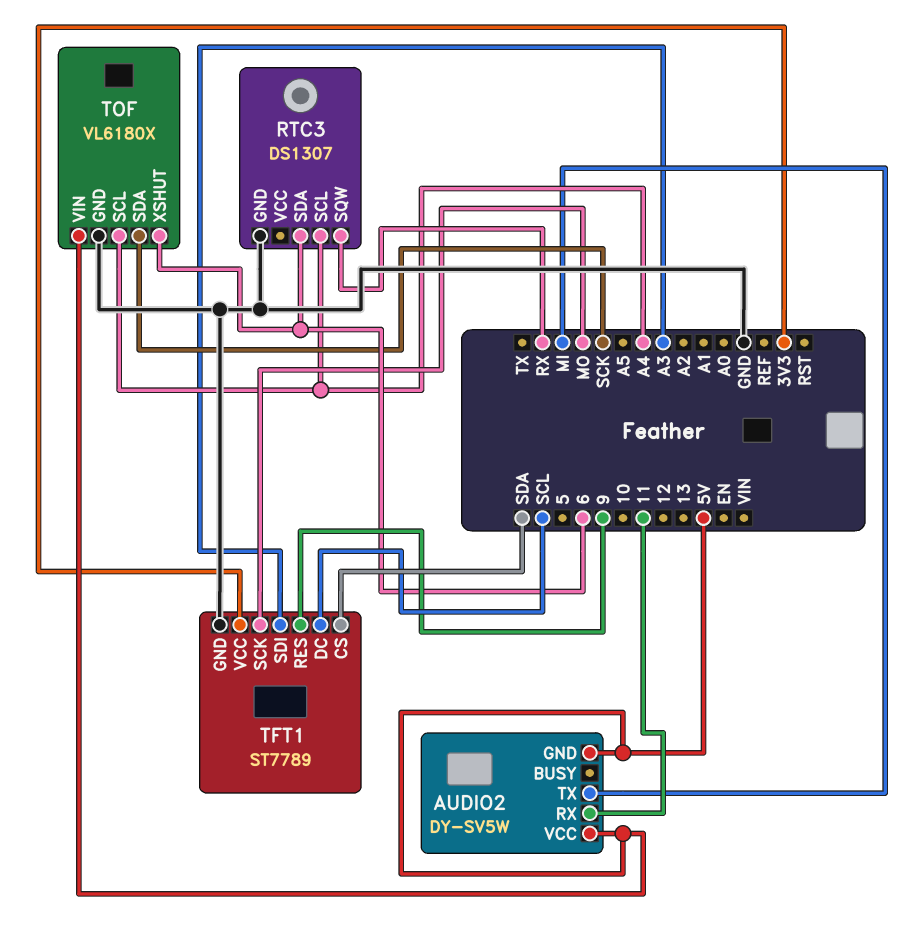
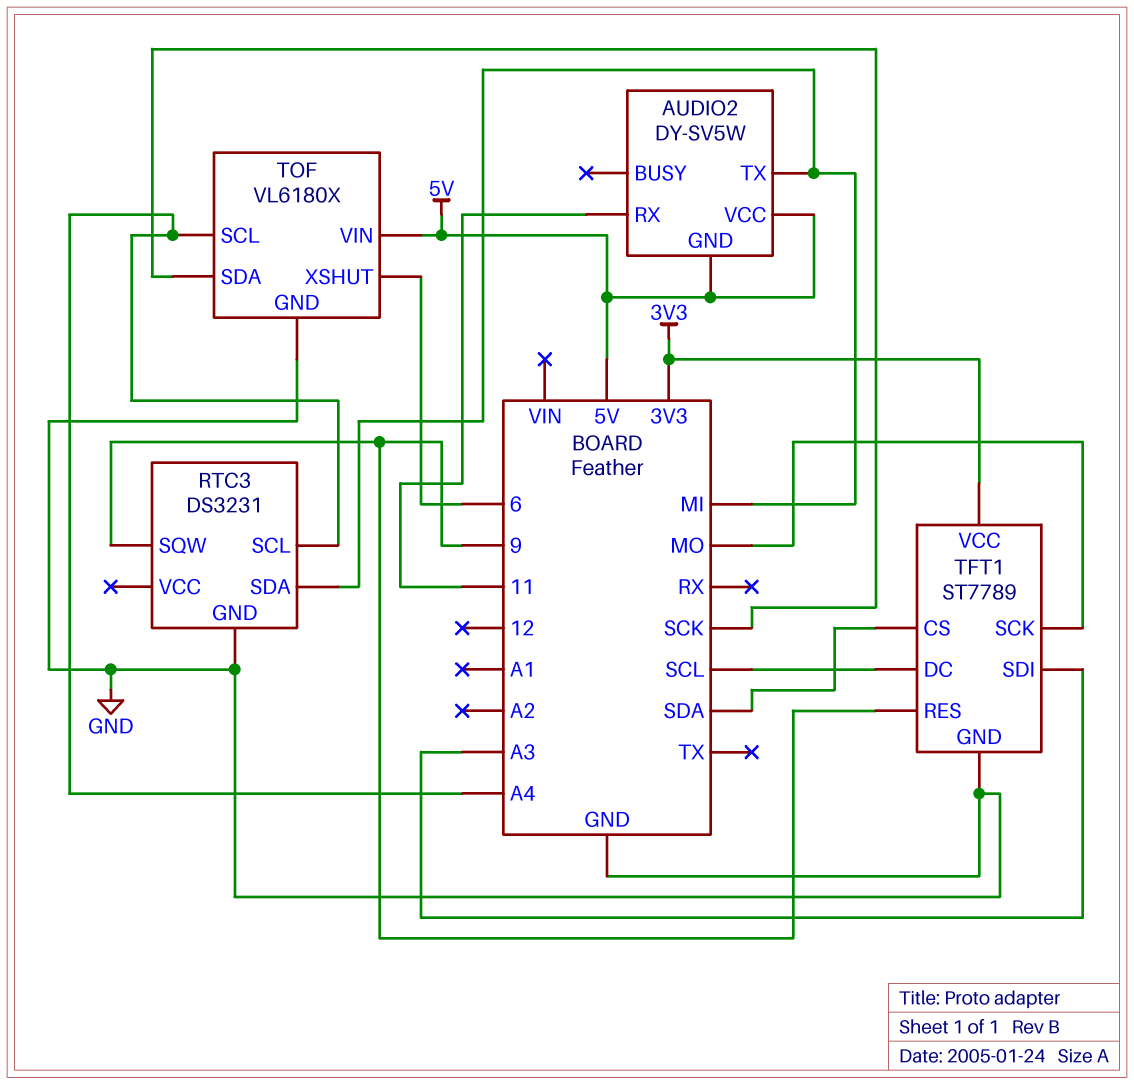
RTC3: DS1307 -> DS3231
RTC3 pin SDA: 6 -> MI
RTC3 pin SQW: RX -> 9

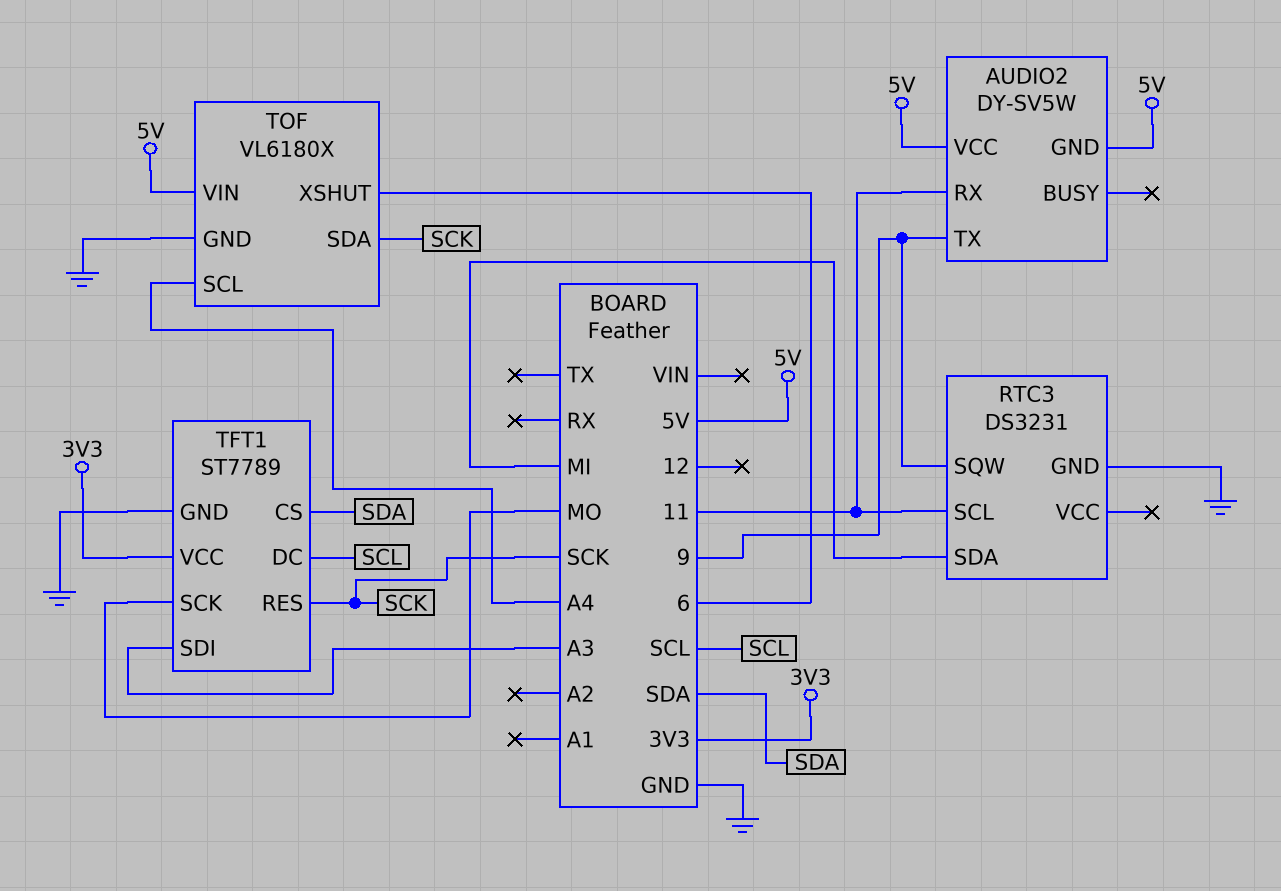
AUDIO2 pin TX: MI -> 9
RTC3 pin SCL: A4 -> 11
TFT1 pin RES: 9 -> SCK

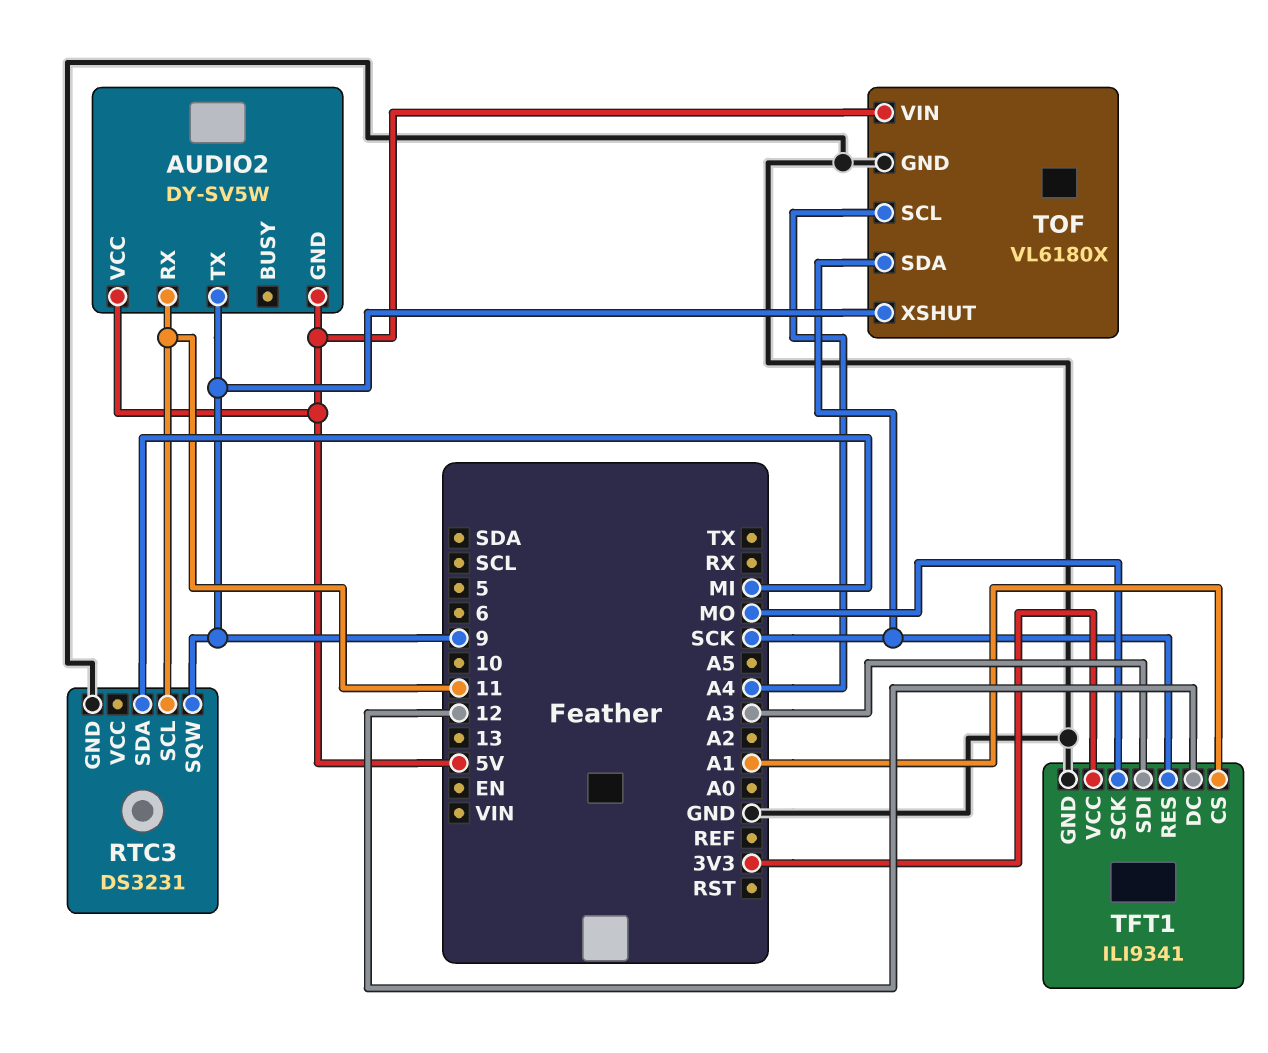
TFT1: ST7789 -> ILI9341
TFT1 pin CS: SDA -> A1
TFT1 pin DC: SCL -> 12
TOF pin XSHUT: 6 -> 9

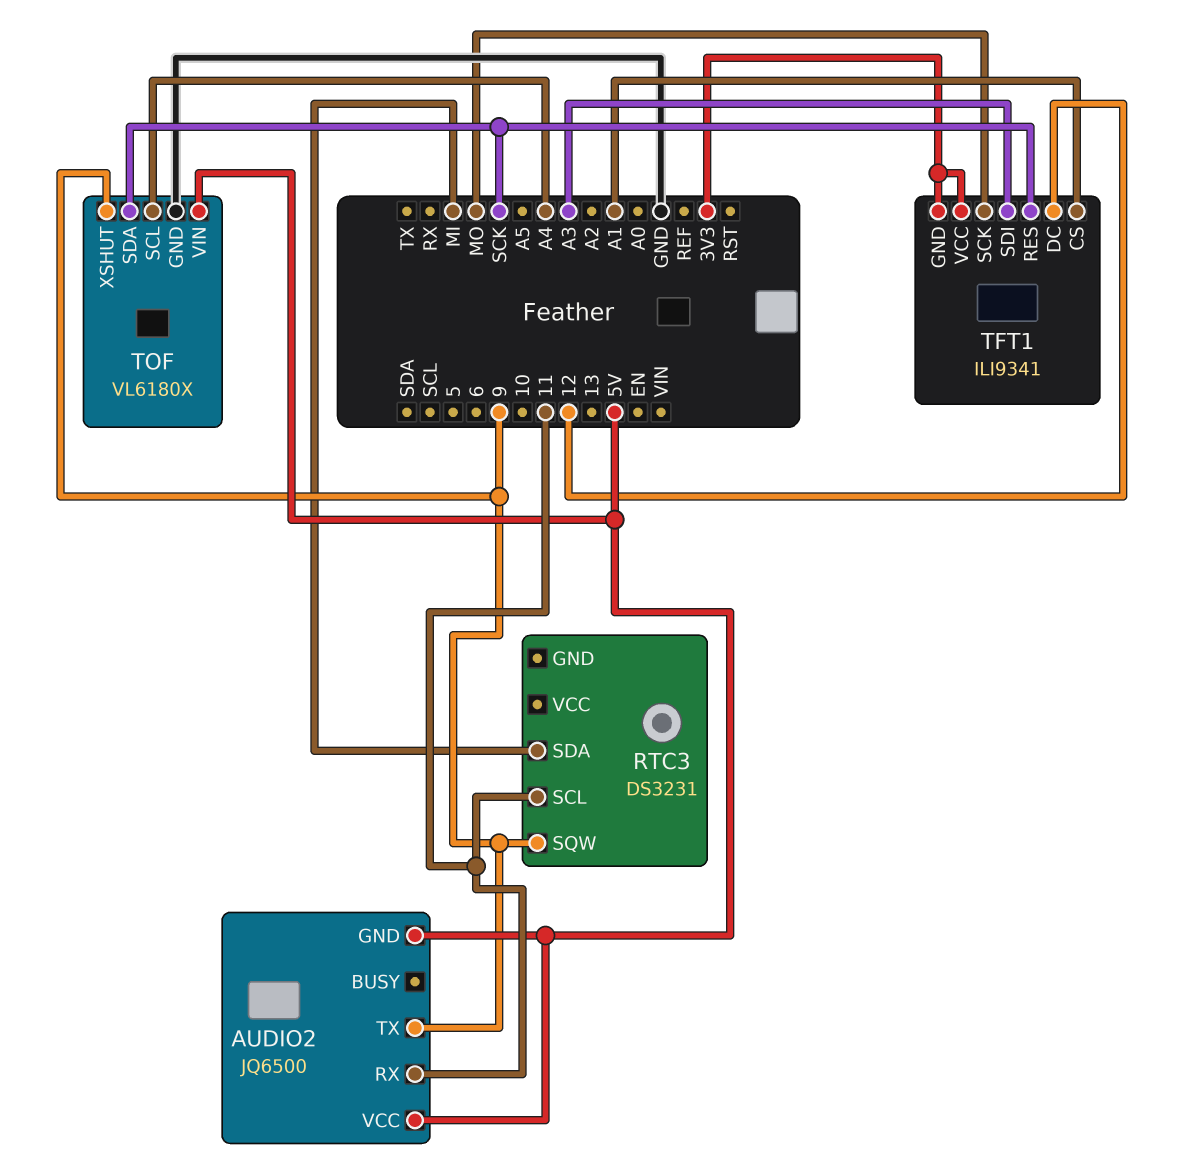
AUDIO2: DY-SV5W -> JQ6500
RTC3 pin GND: GND -> none
TFT1 pin GND: GND -> 3V3

